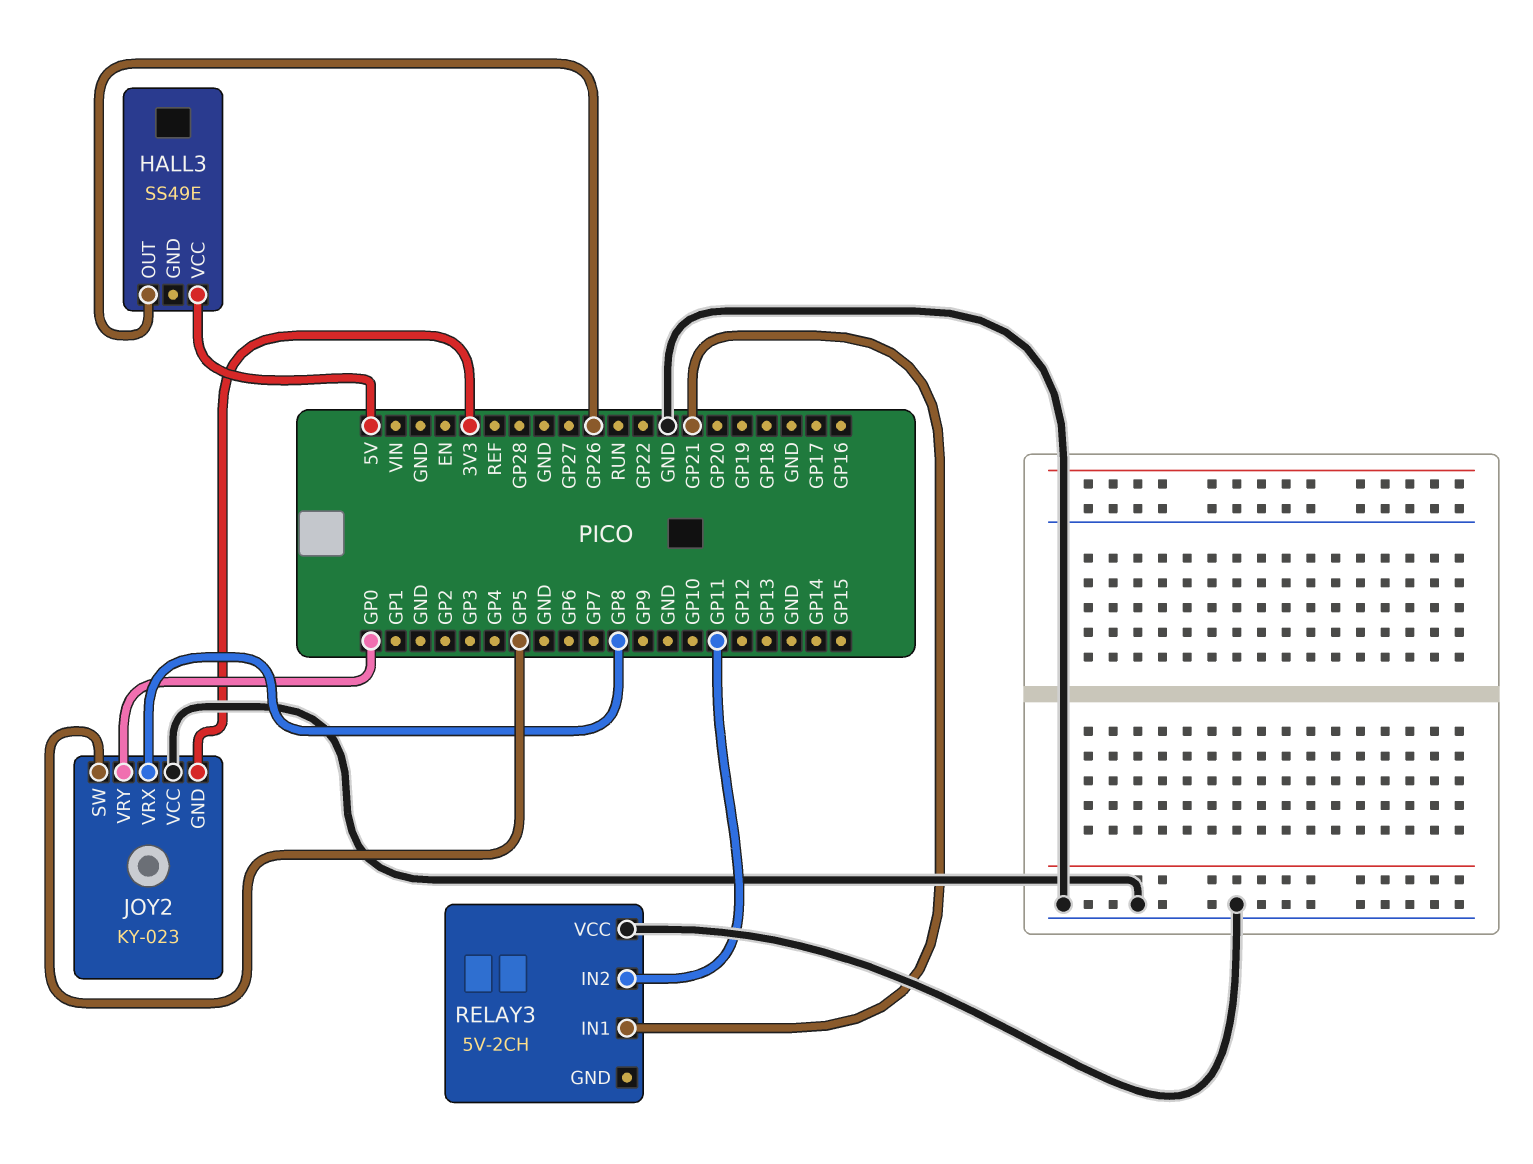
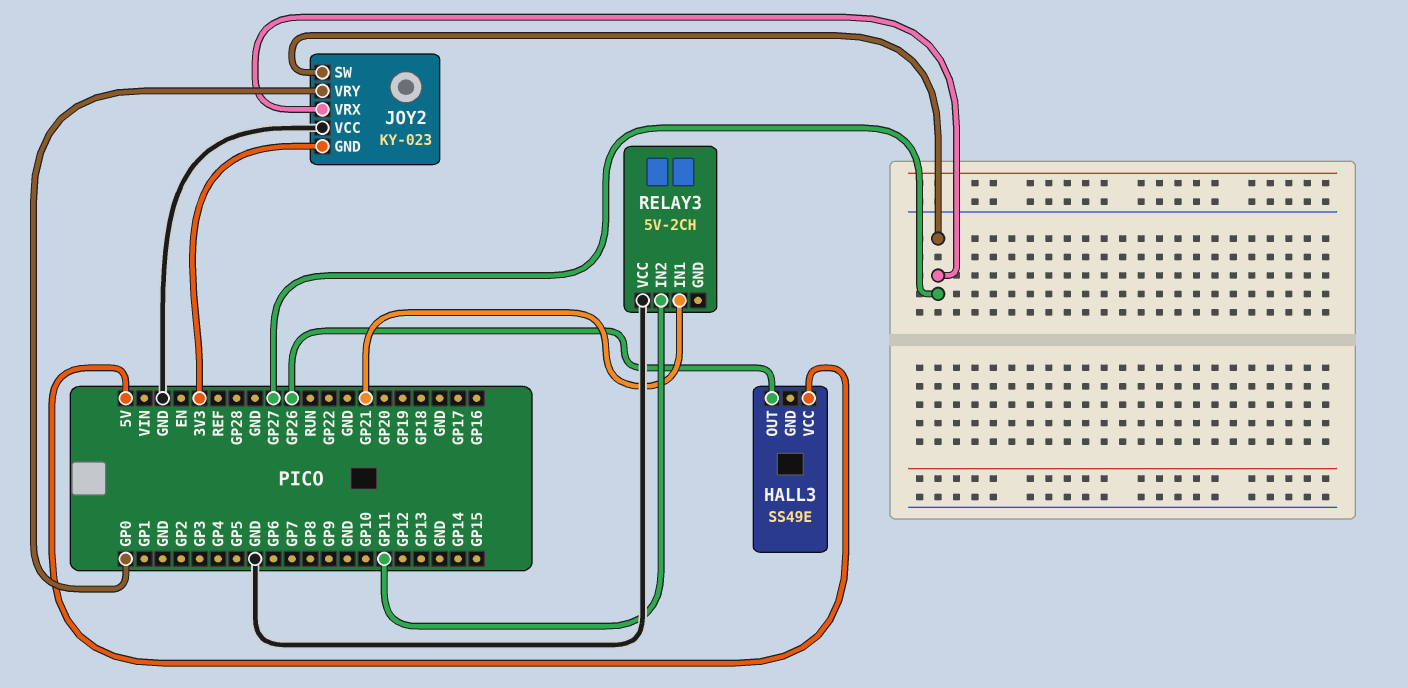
JOY2 pin SW: GP5 -> GP27
JOY2 pin VRX: GP8 -> GP27

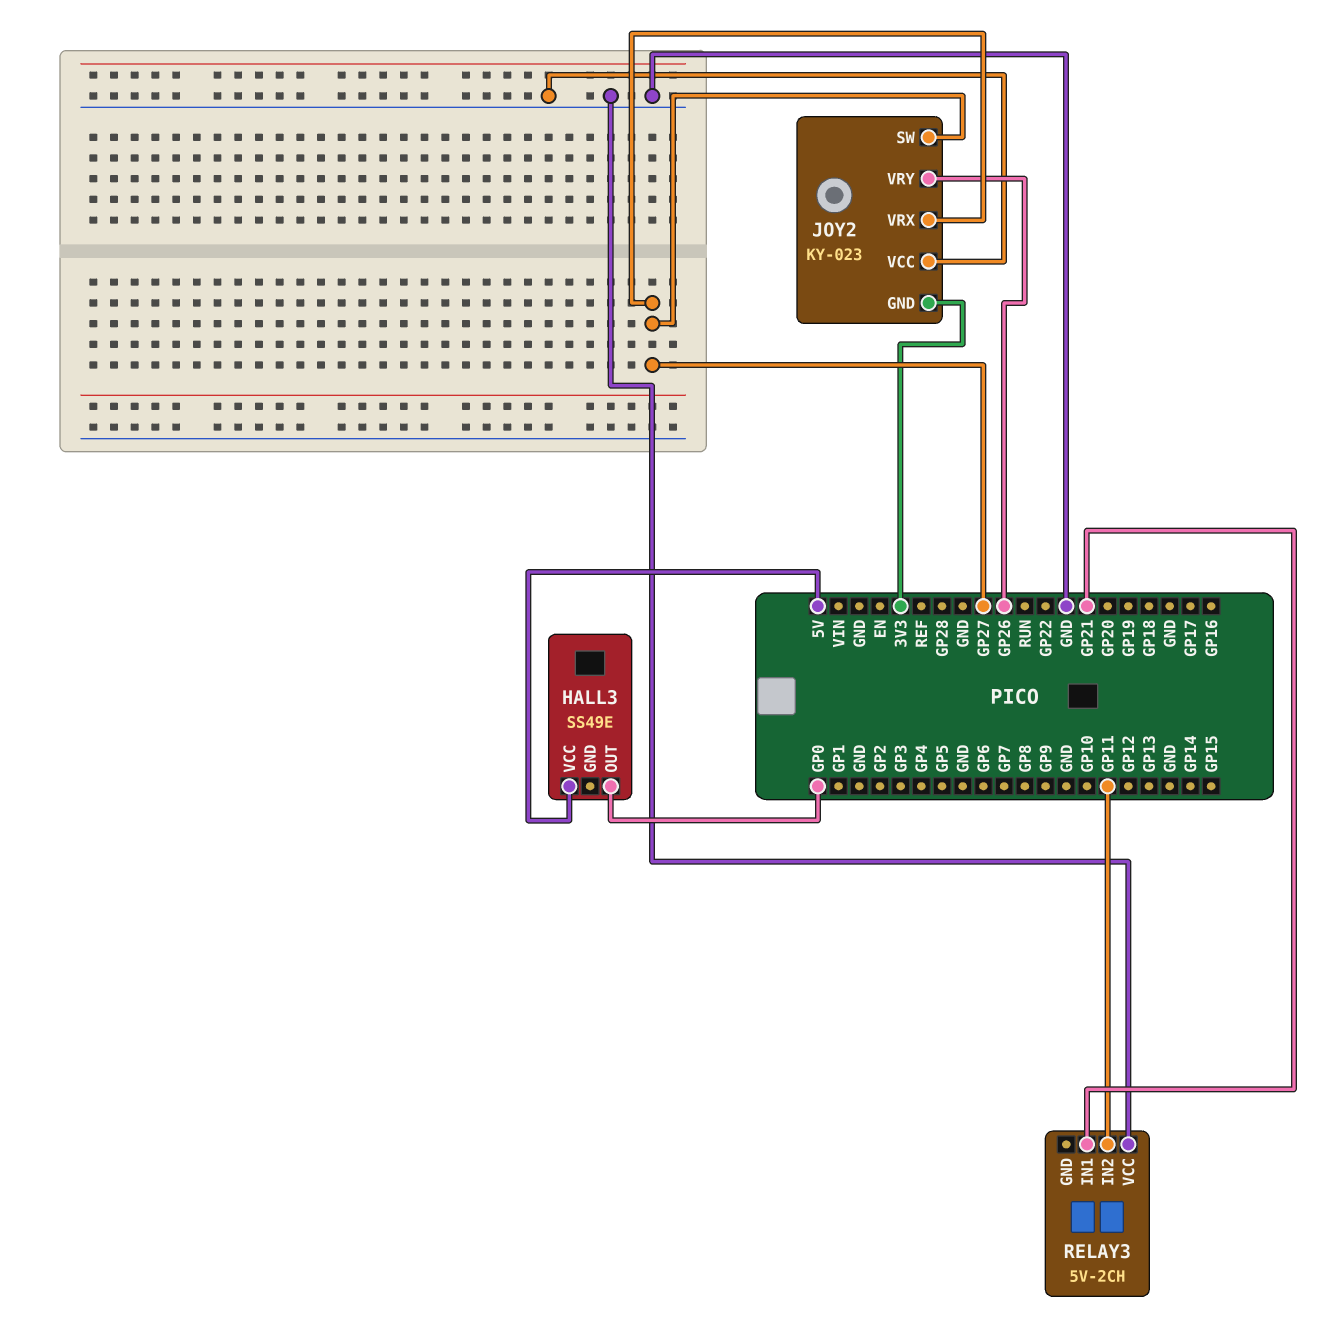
HALL3 pin OUT: GP26 -> GP0
JOY2 pin VRY: GP0 -> GP26

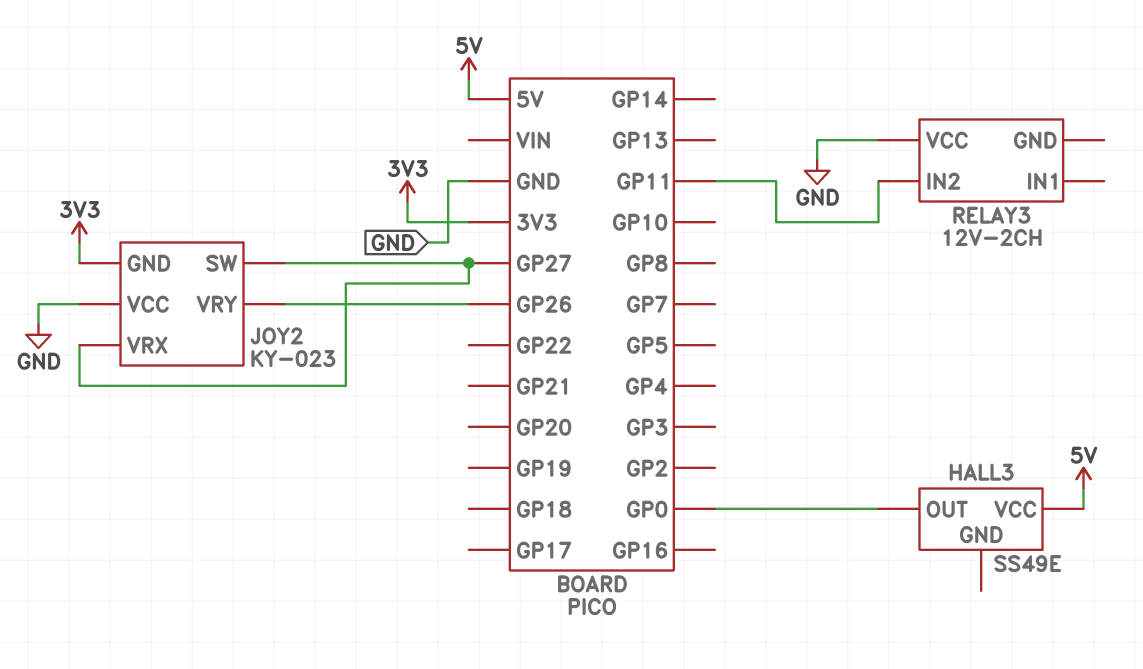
RELAY3: 5V-2CH -> 12V-2CH
RELAY3 pin IN1: GP21 -> none

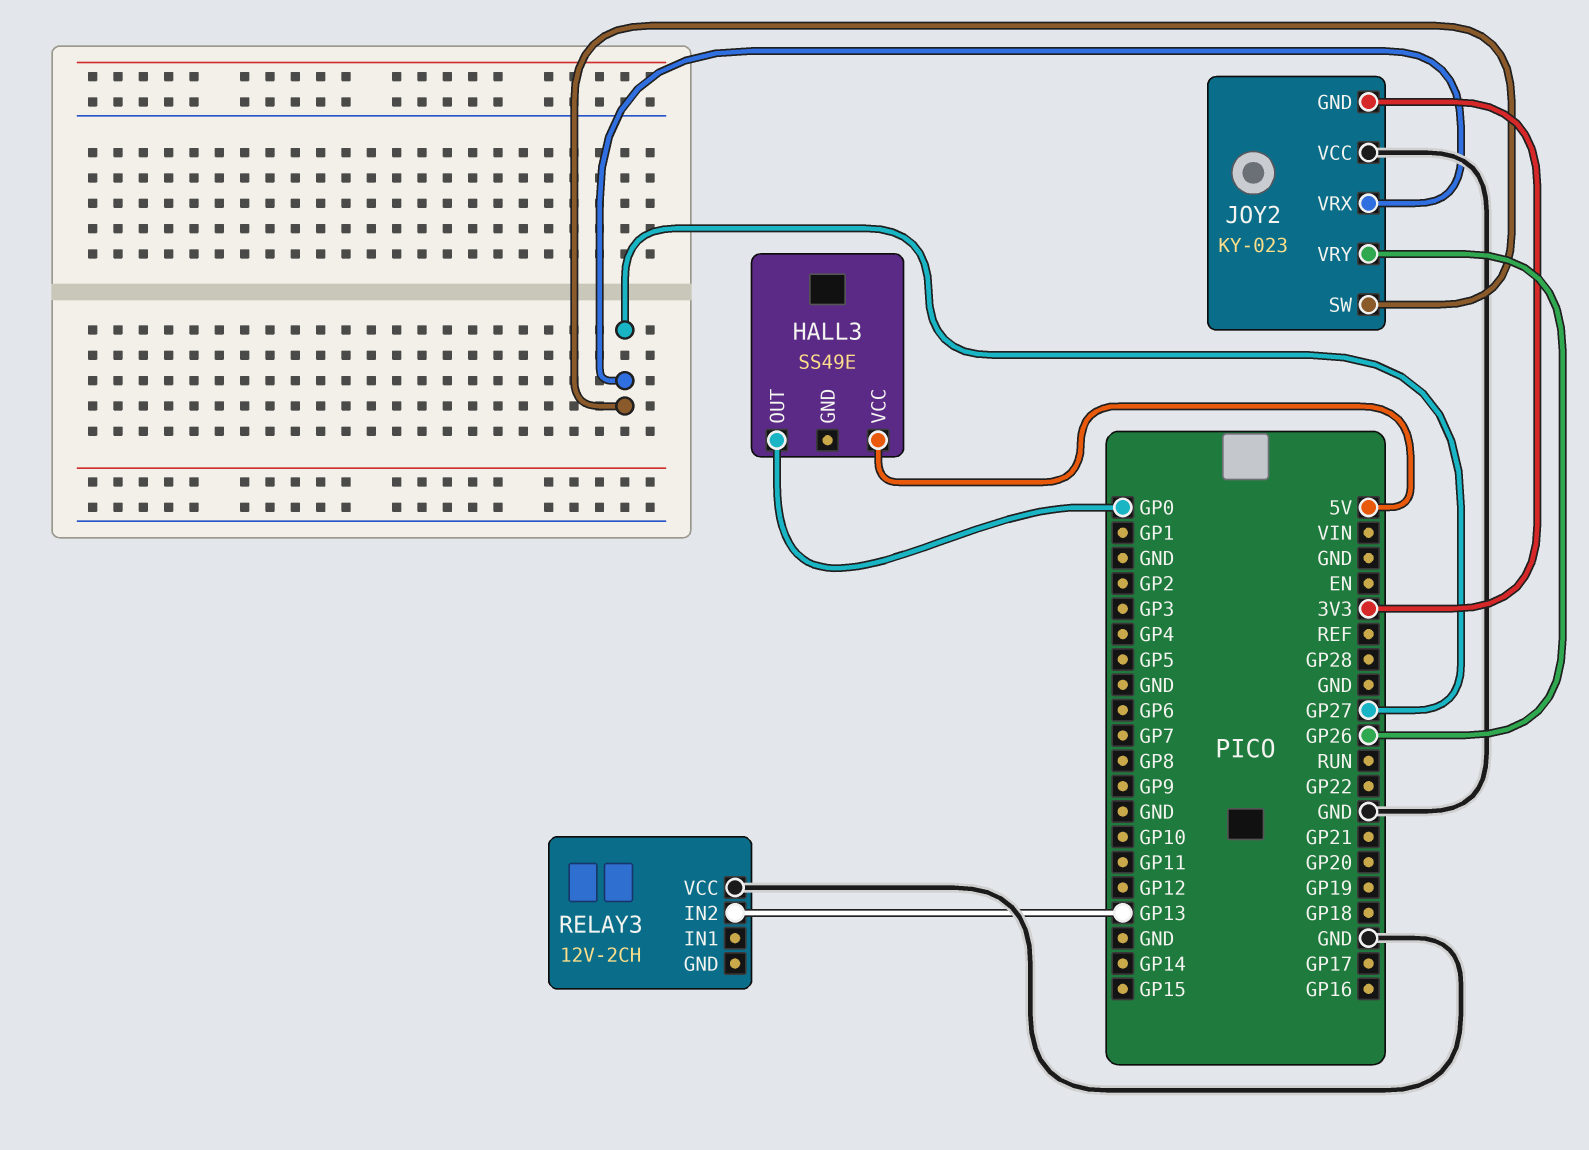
RELAY3 pin IN2: GP11 -> GP13

